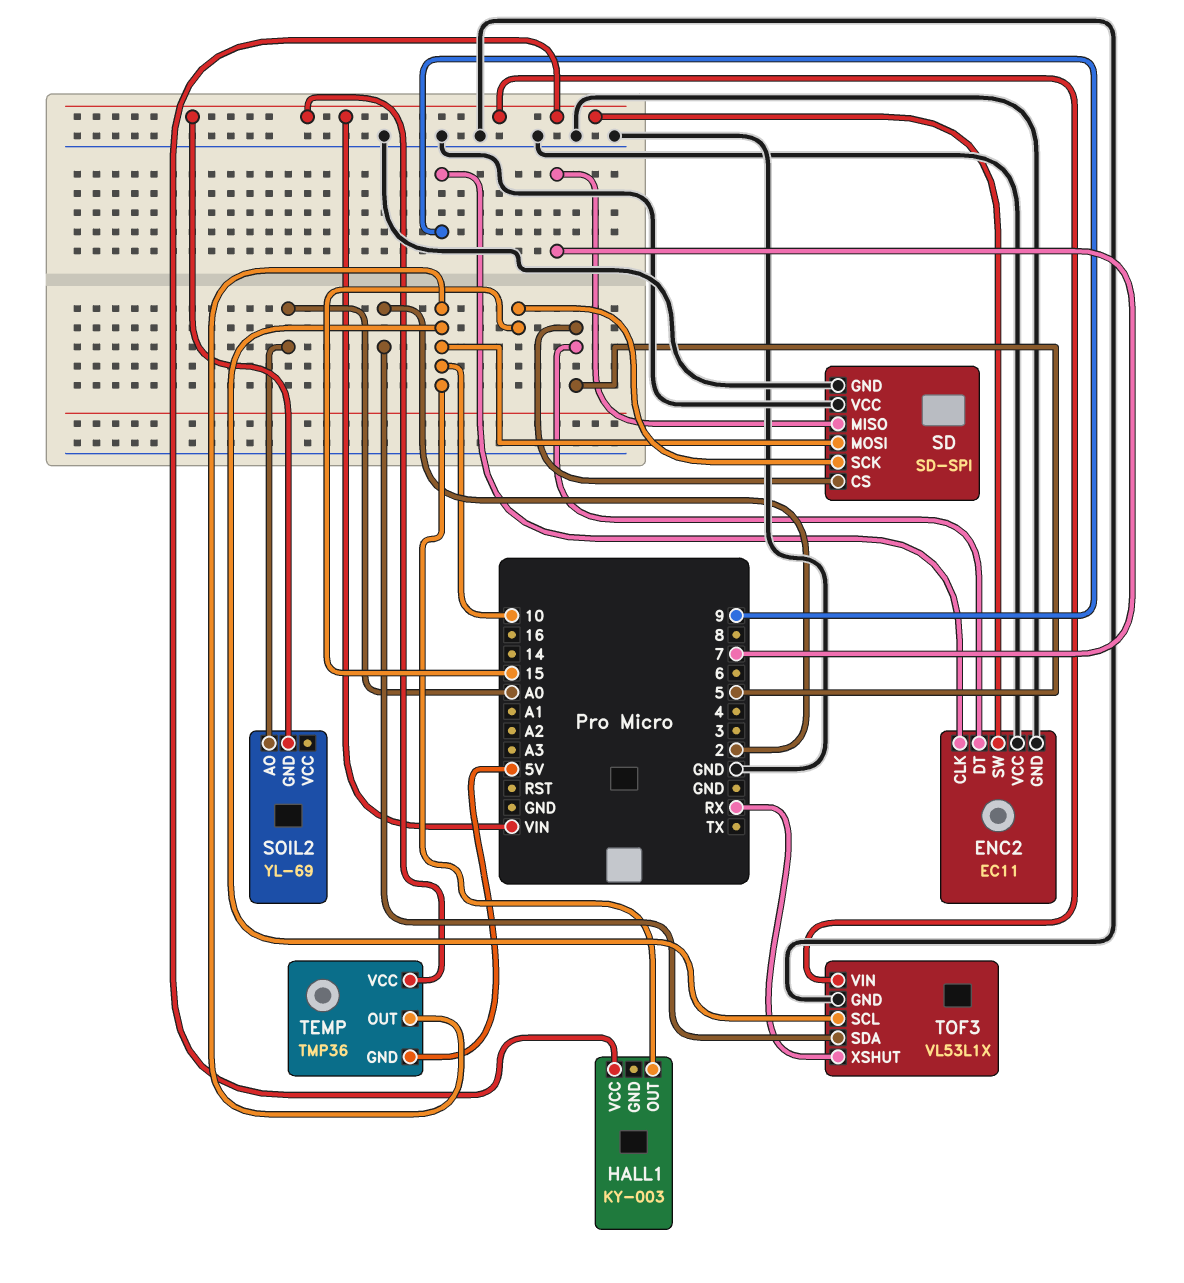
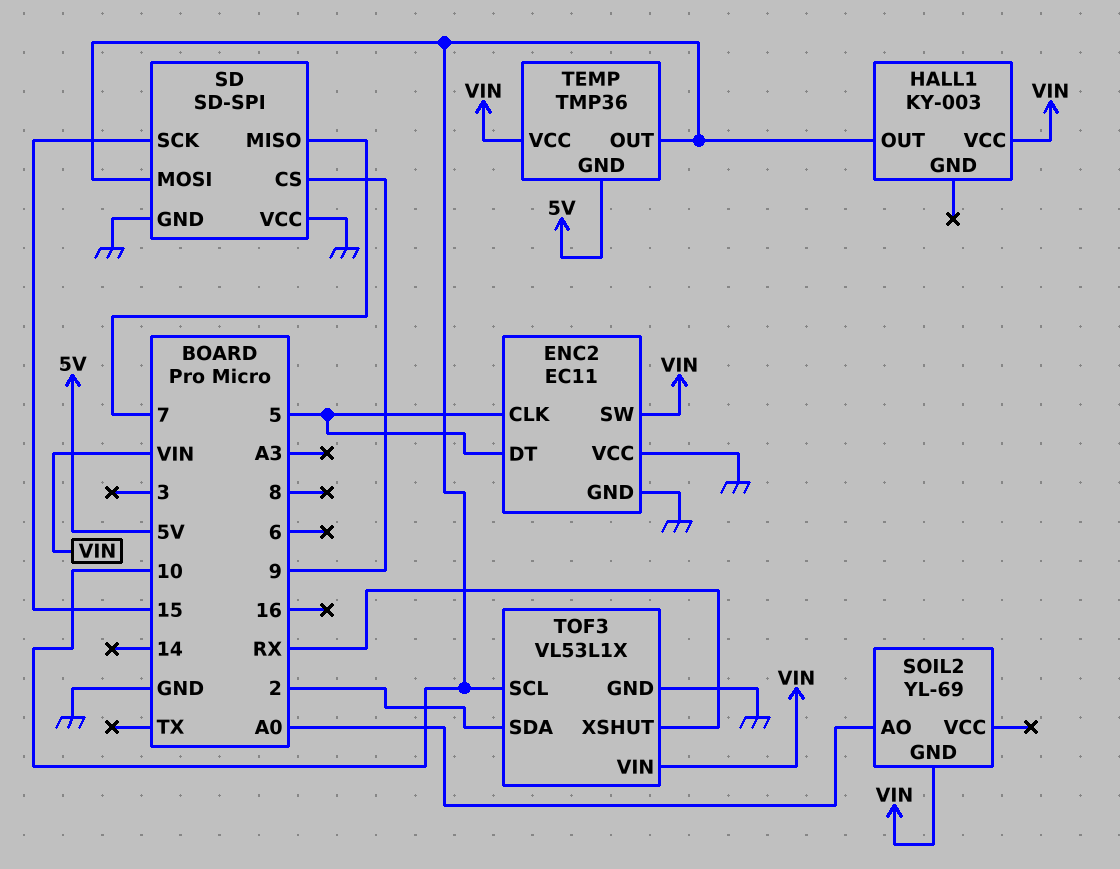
ENC2 pin CLK: 9 -> 5
SD pin CS: 5 -> 9

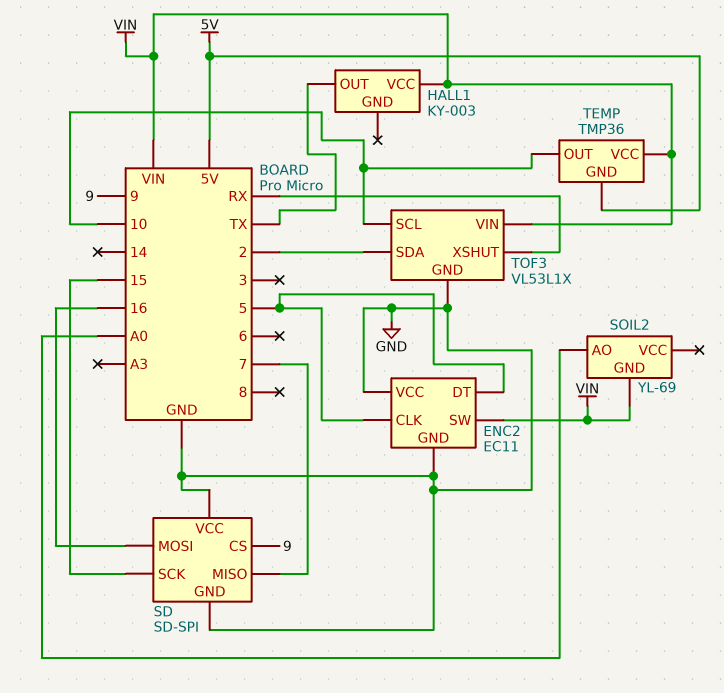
HALL1 pin OUT: 10 -> TX
SD pin MOSI: 10 -> 16

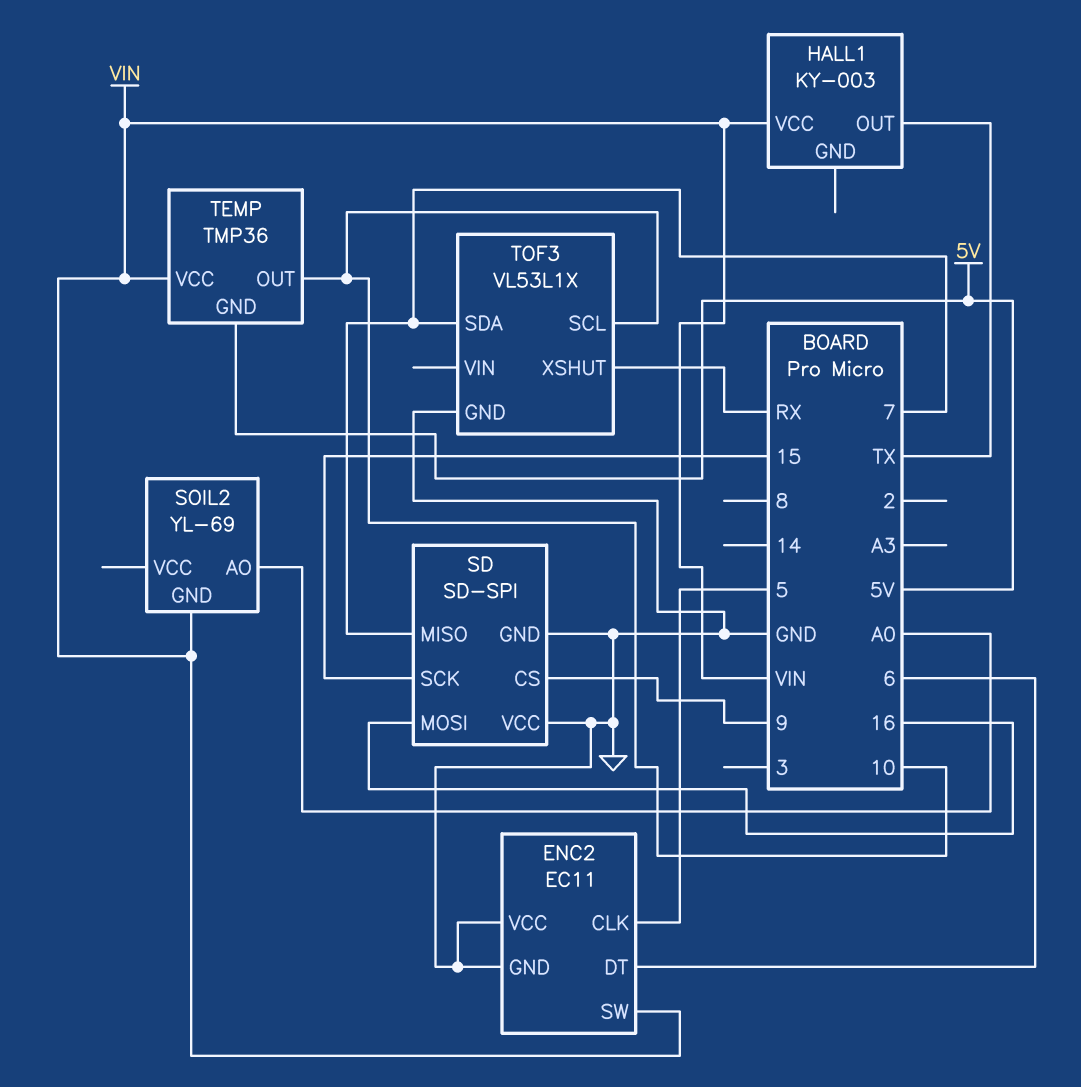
ENC2 pin DT: 5 -> 6
TOF3 pin SDA: 2 -> 7
TOF3 pin VIN: VIN -> none

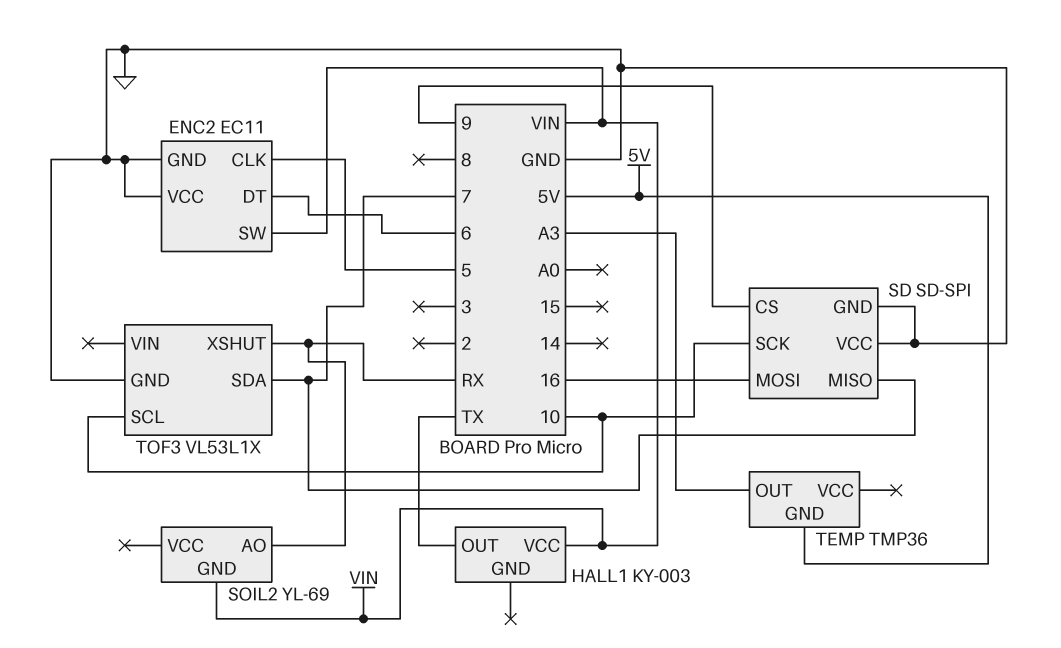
SD pin SCK: 15 -> 10
SOIL2 pin AO: A0 -> RX
TEMP pin OUT: 10 -> A3
TEMP pin VCC: VIN -> none

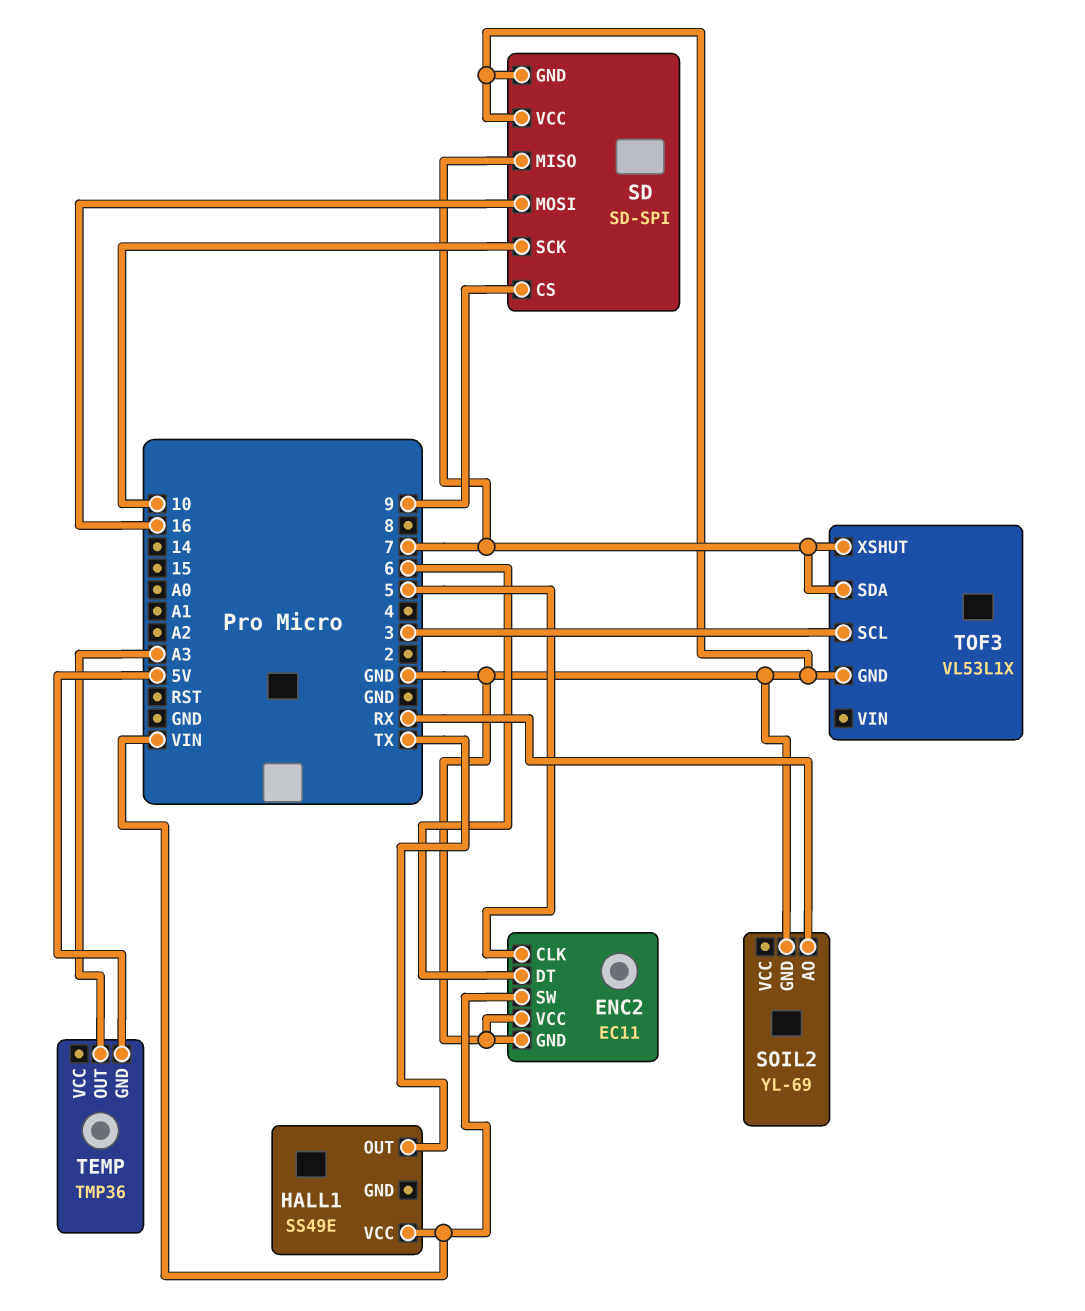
HALL1: KY-003 -> SS49E
SOIL2 pin GND: VIN -> GND
TOF3 pin SCL: 10 -> 3
TOF3 pin XSHUT: RX -> 7

